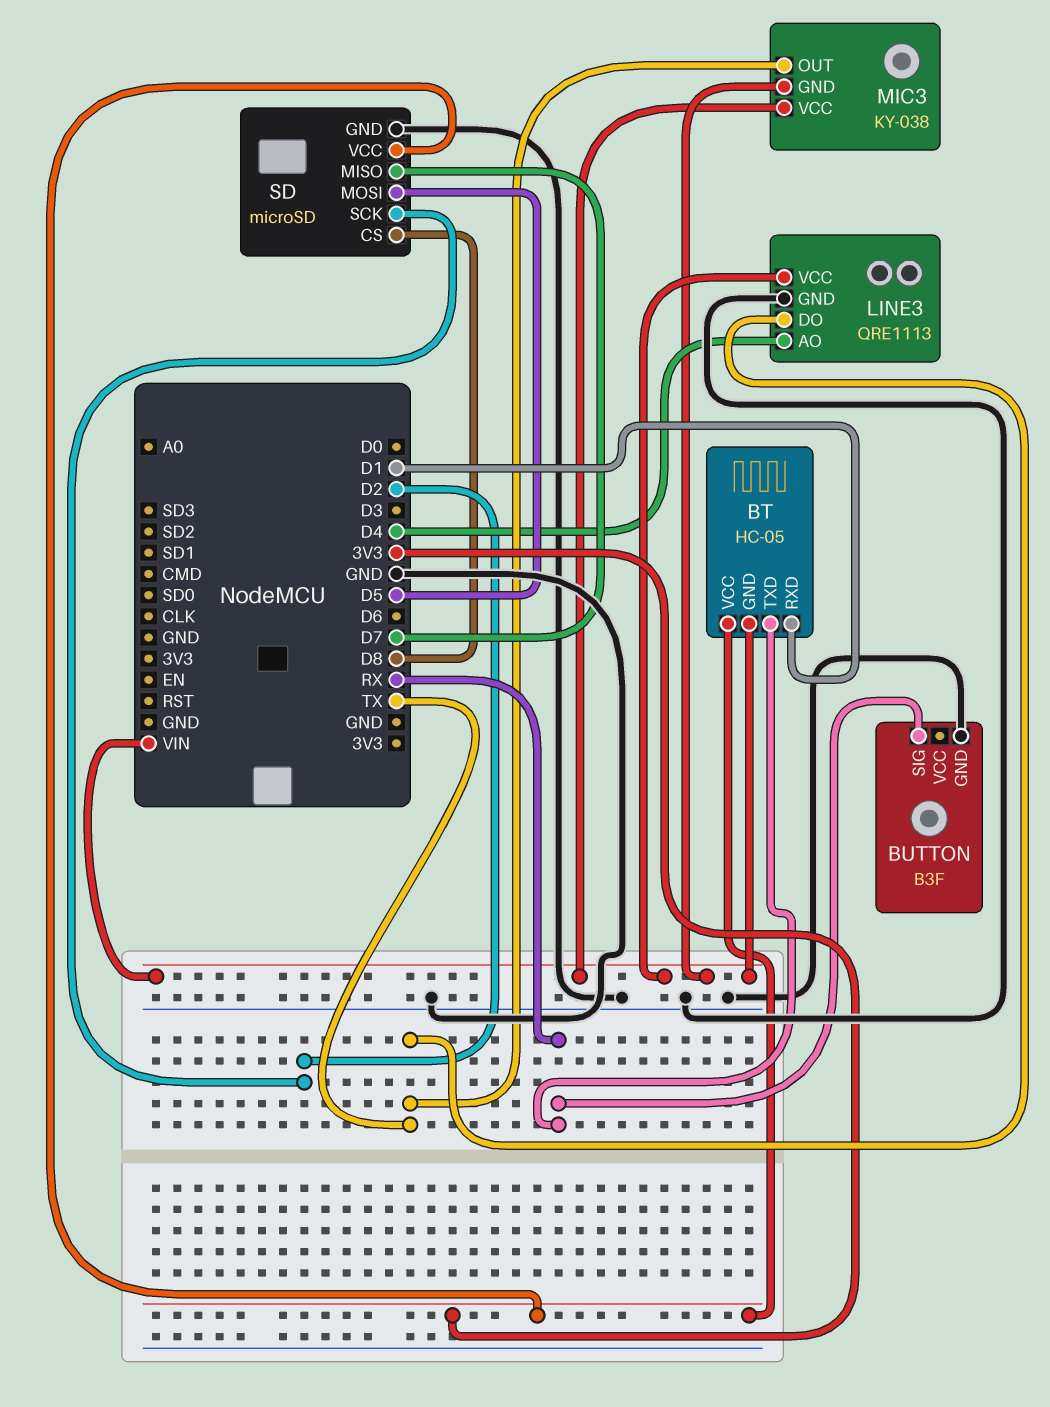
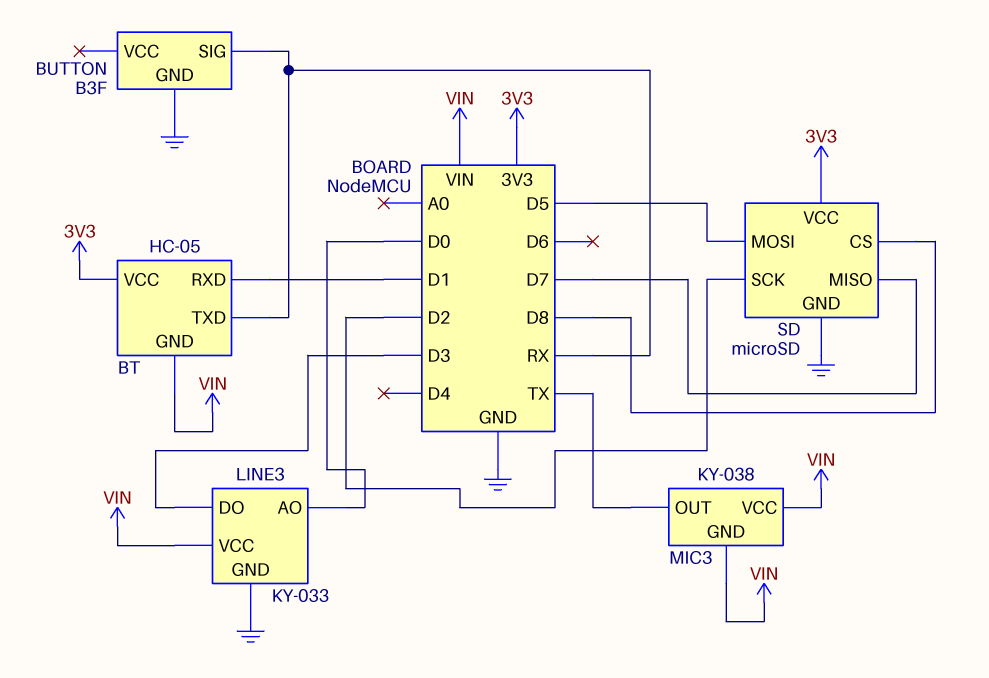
LINE3: QRE1113 -> KY-033
LINE3 pin AO: D4 -> D0
LINE3 pin DO: TX -> D3

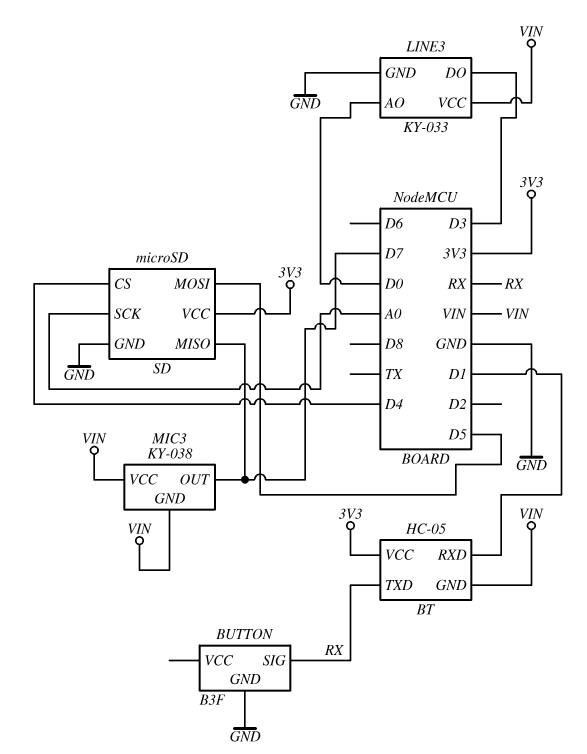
MIC3 pin OUT: TX -> D7
SD pin CS: D8 -> D4
SD pin SCK: D2 -> A0

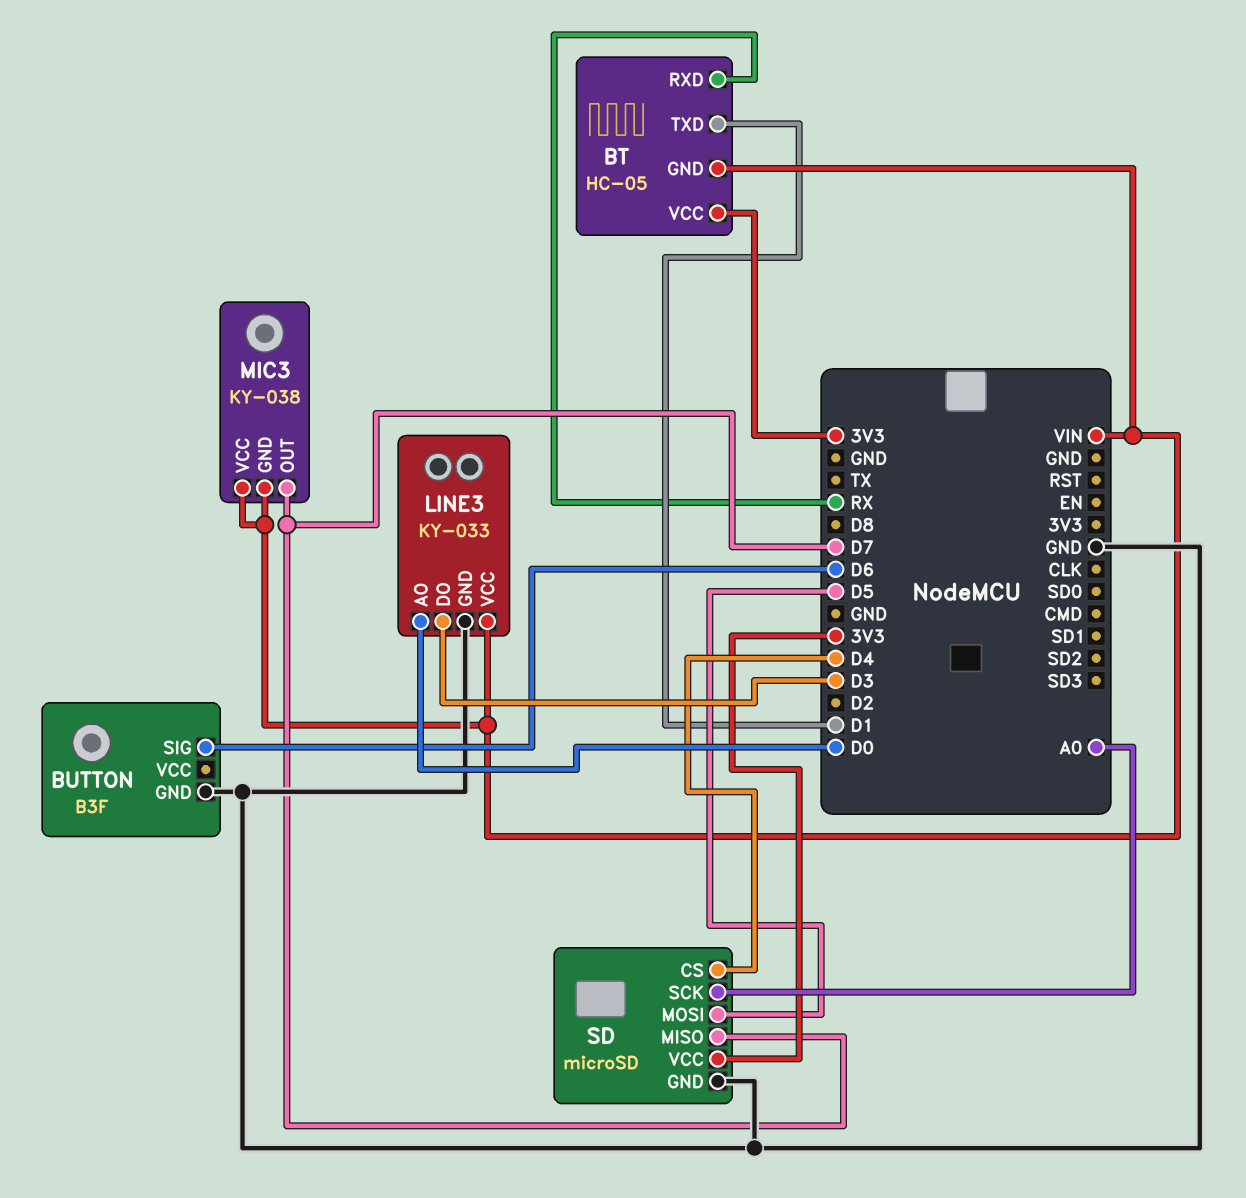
BT pin RXD: D1 -> RX
BT pin TXD: RX -> D1
BUTTON pin SIG: RX -> D6

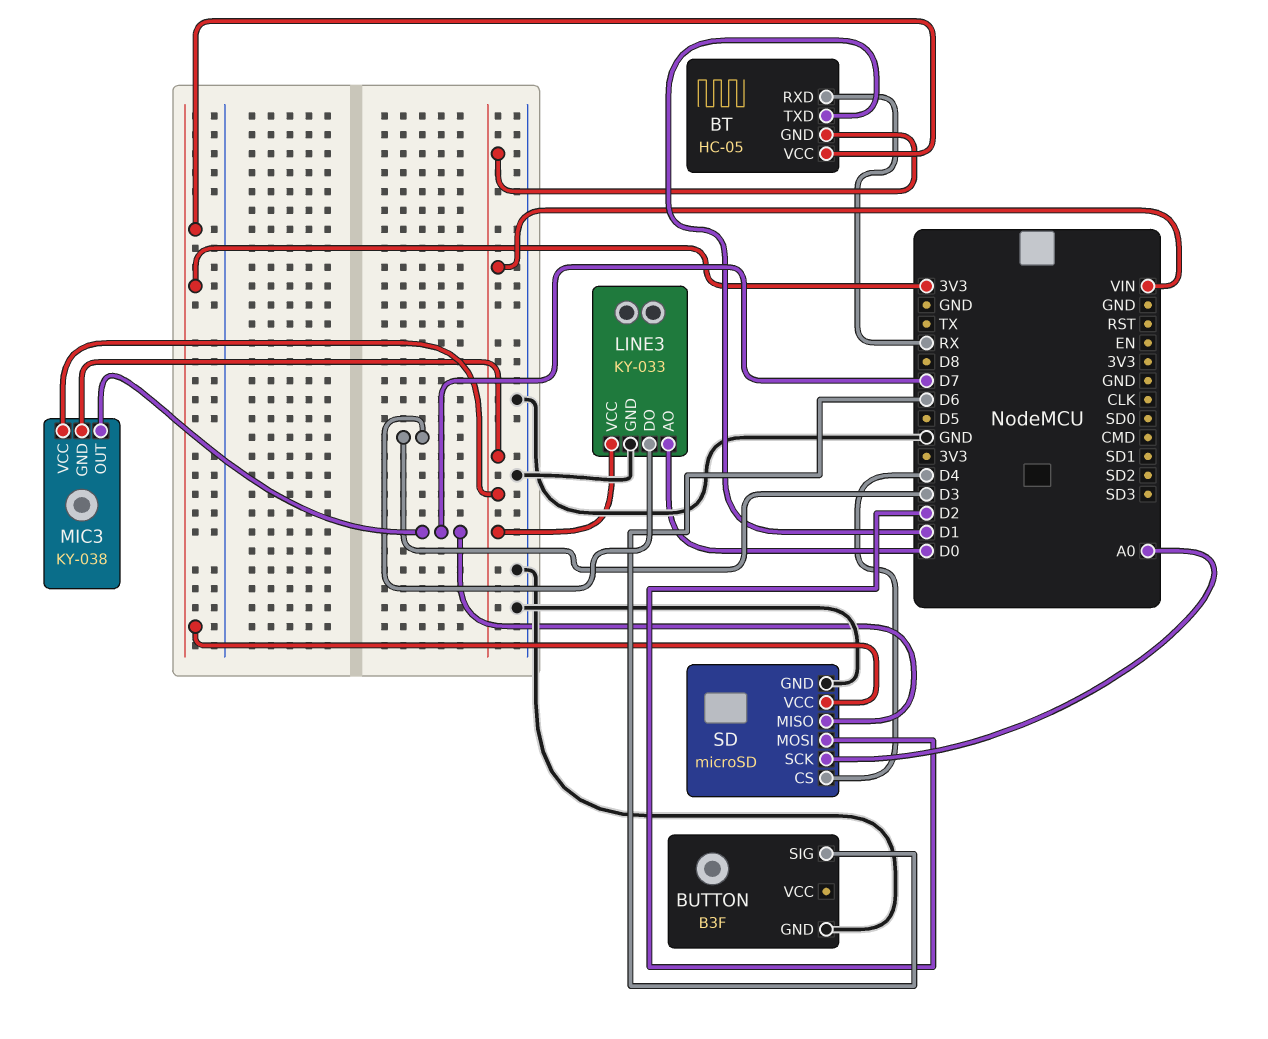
SD pin MOSI: D5 -> D2

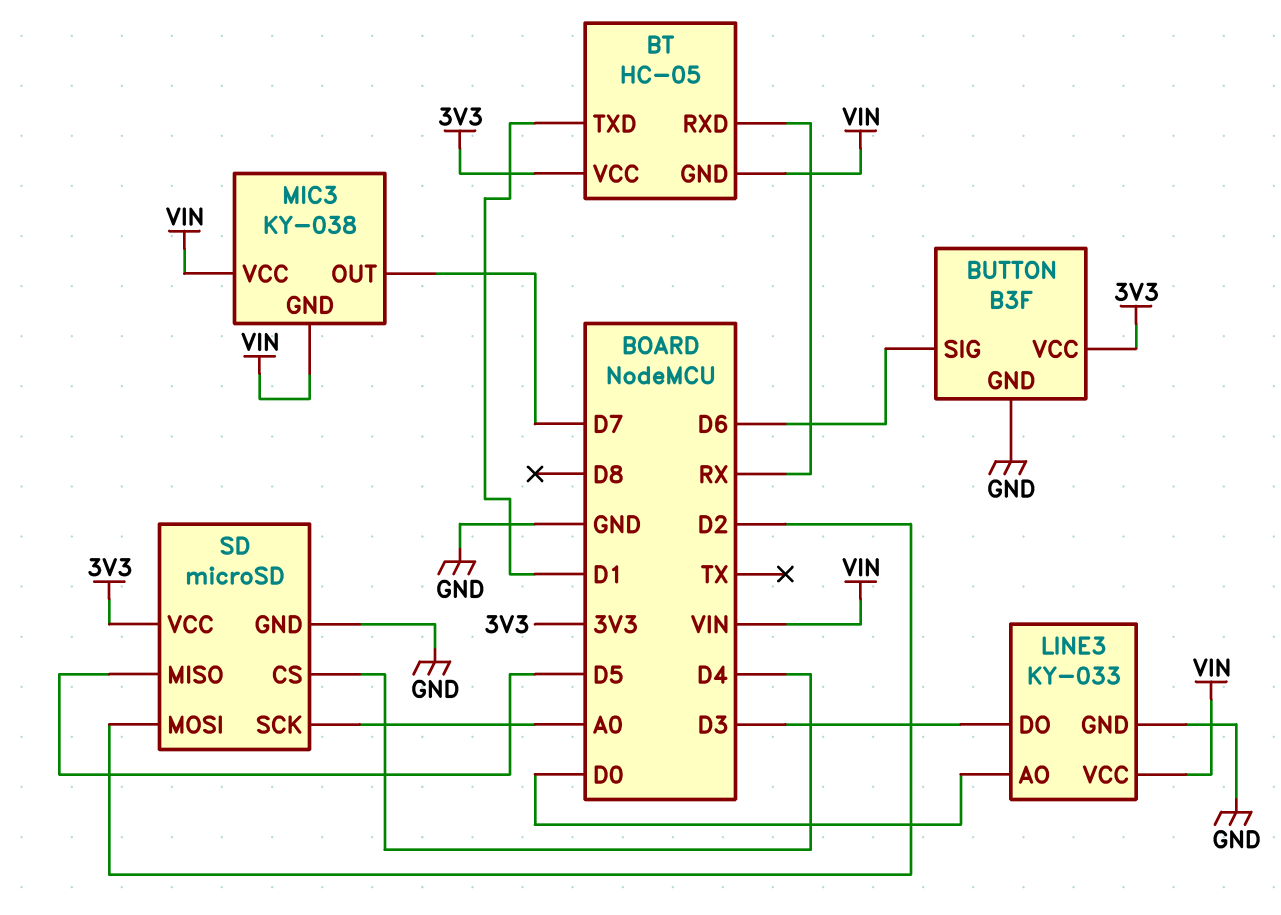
BUTTON pin VCC: none -> 3V3
SD pin MISO: D7 -> D5

